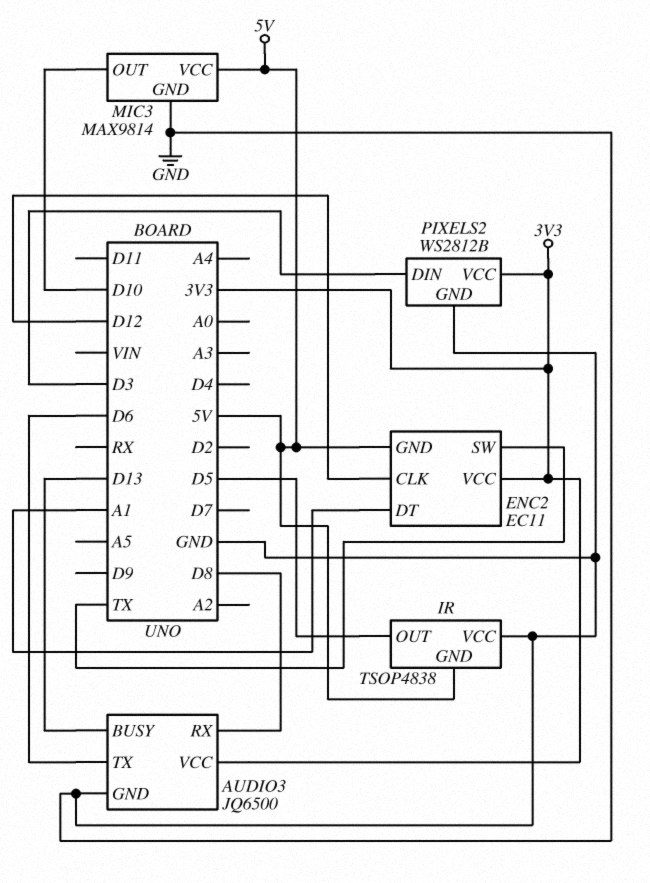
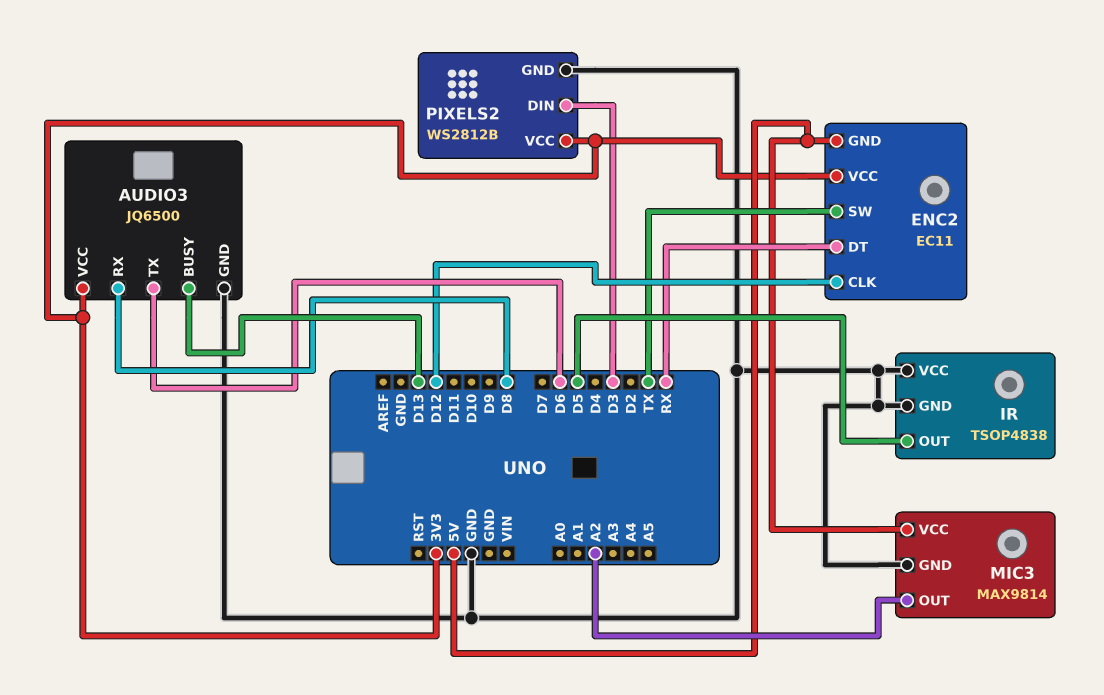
ENC2 pin DT: A1 -> RX
IR pin GND: 5V -> GND
MIC3 pin OUT: D10 -> A2

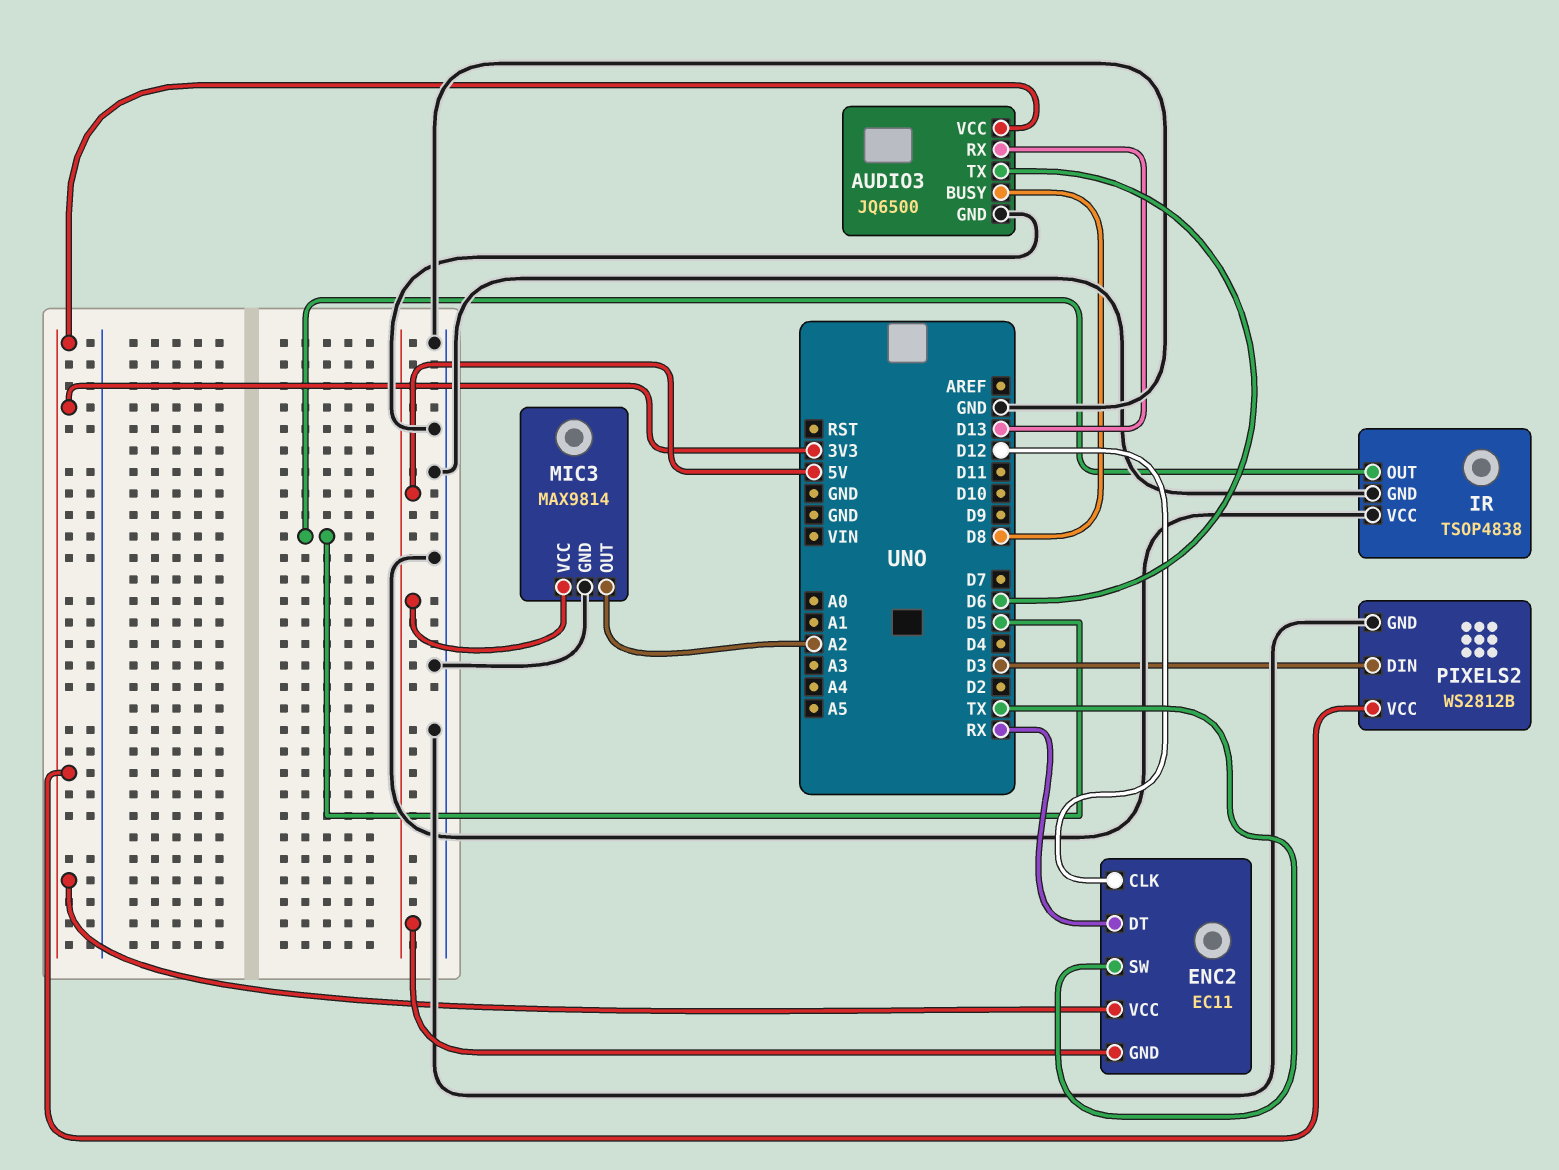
AUDIO3 pin BUSY: D13 -> D8
AUDIO3 pin RX: D8 -> D13

